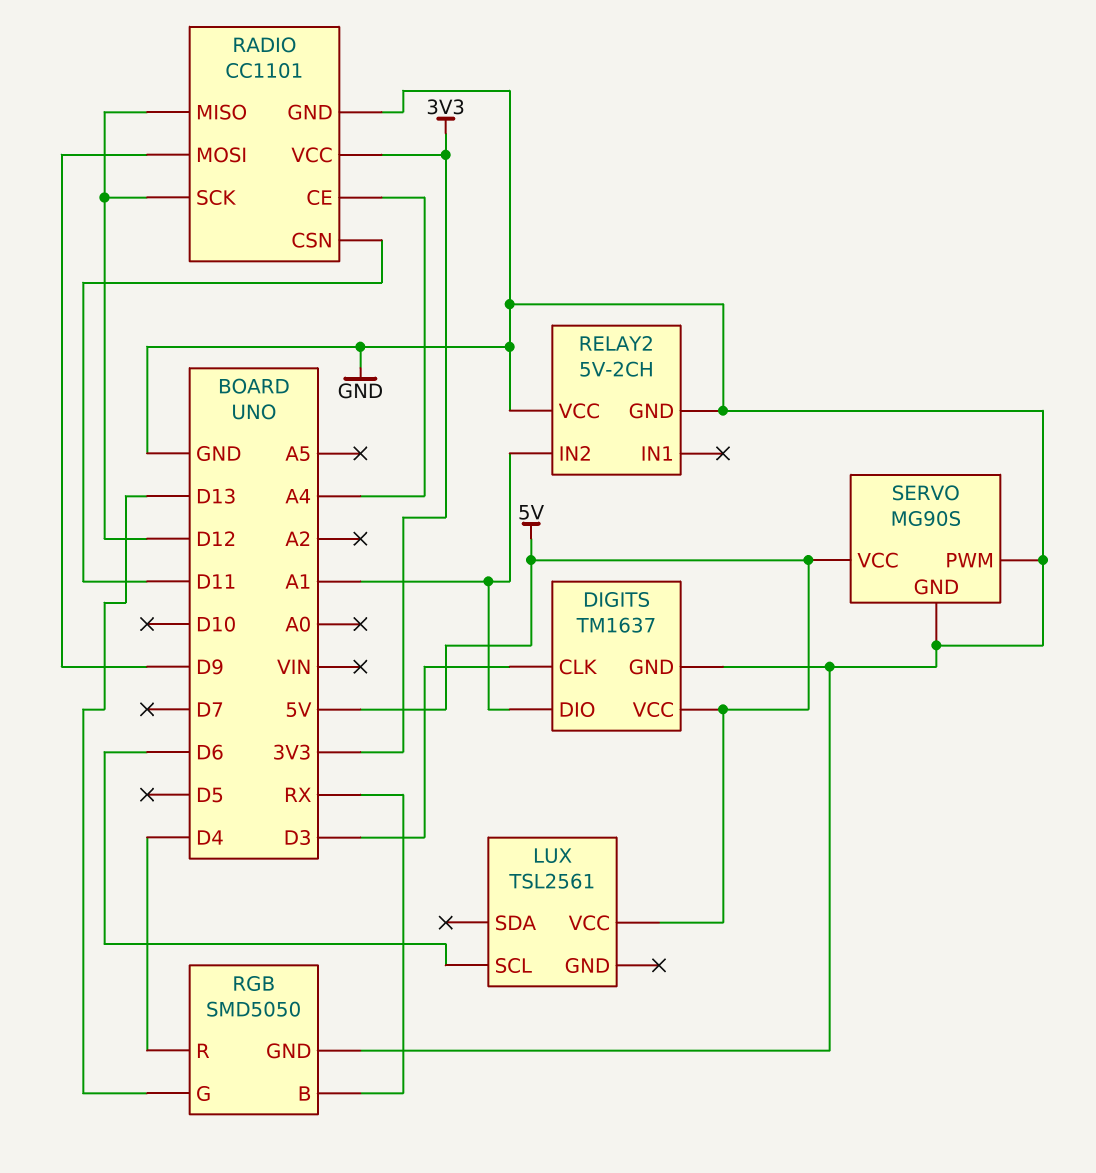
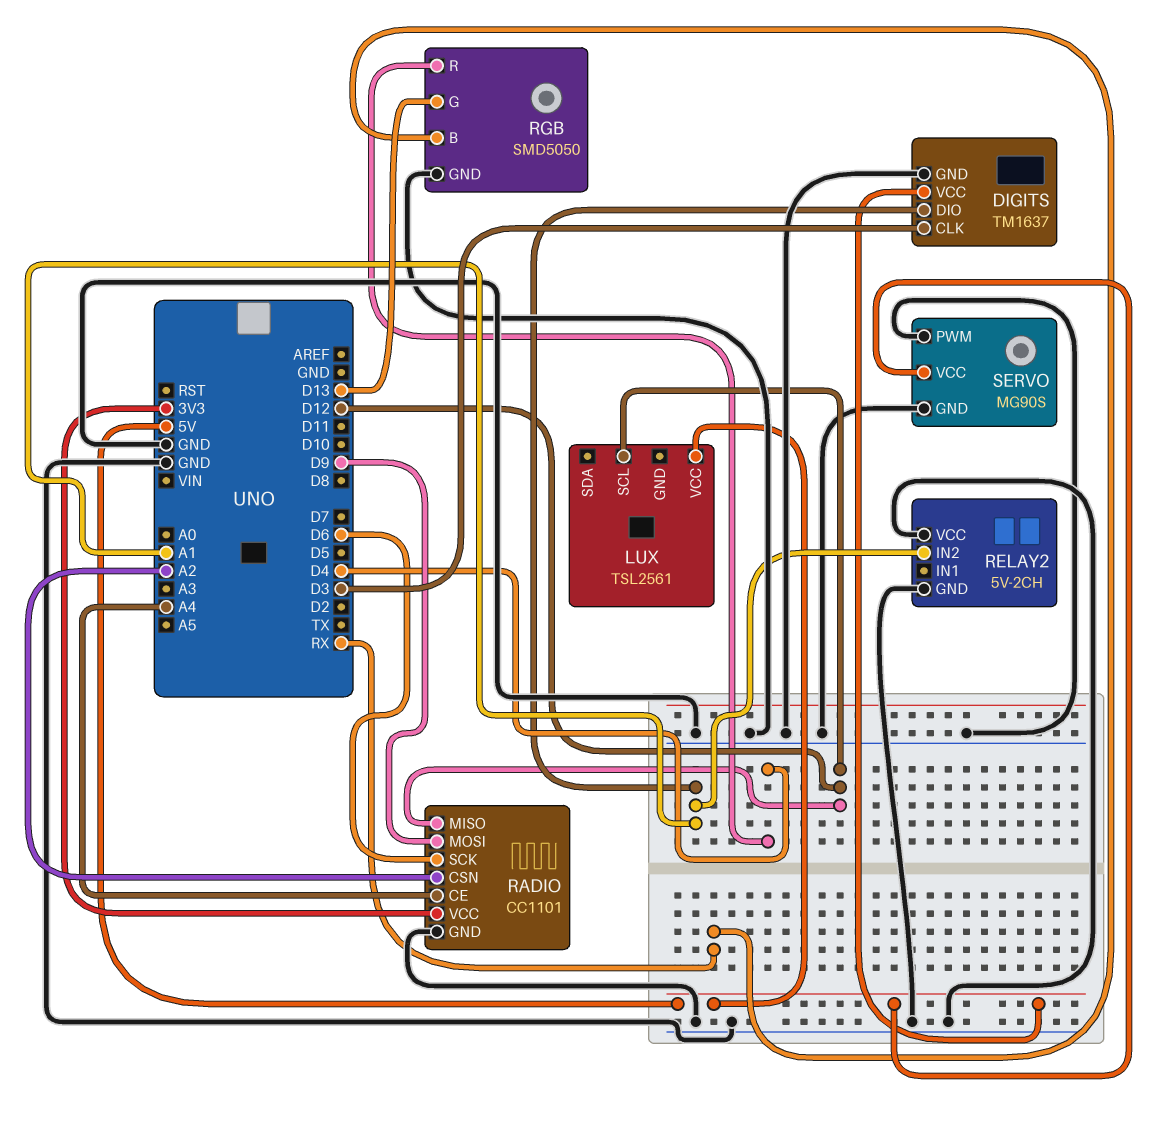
LUX pin SCL: D6 -> D12
RADIO pin CSN: D11 -> A2
RADIO pin SCK: D12 -> D6

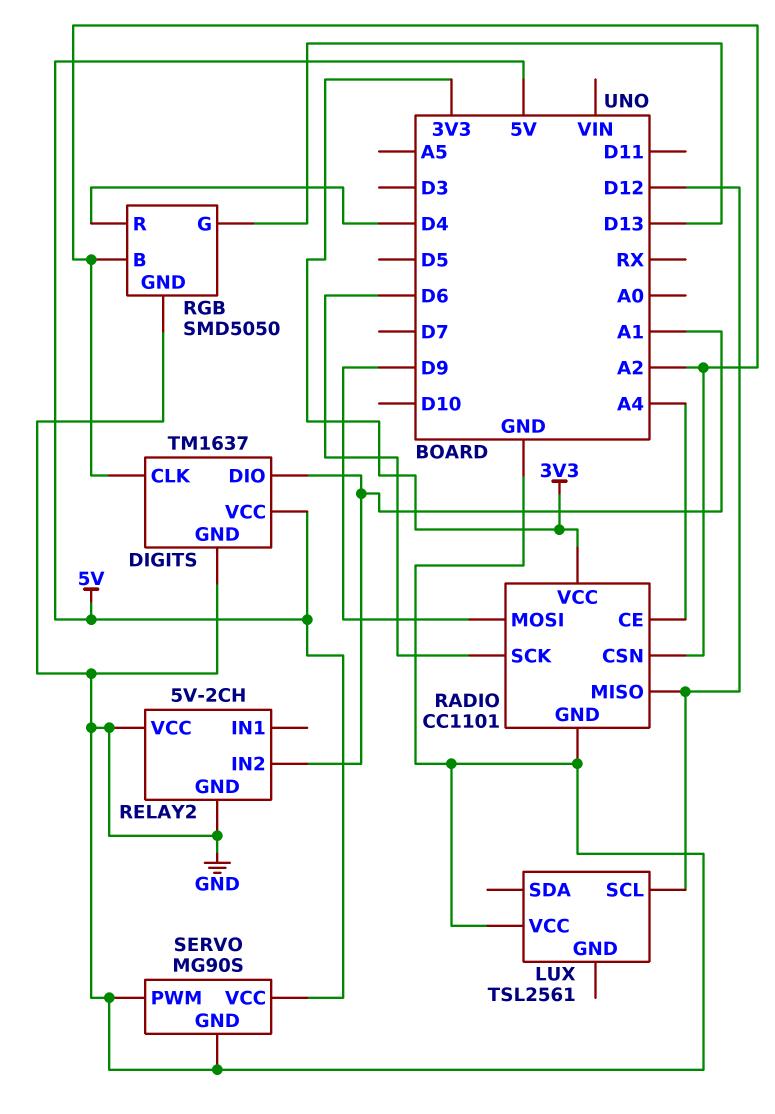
DIGITS pin CLK: D3 -> A2
LUX pin VCC: 5V -> GND
RGB pin B: RX -> A2

